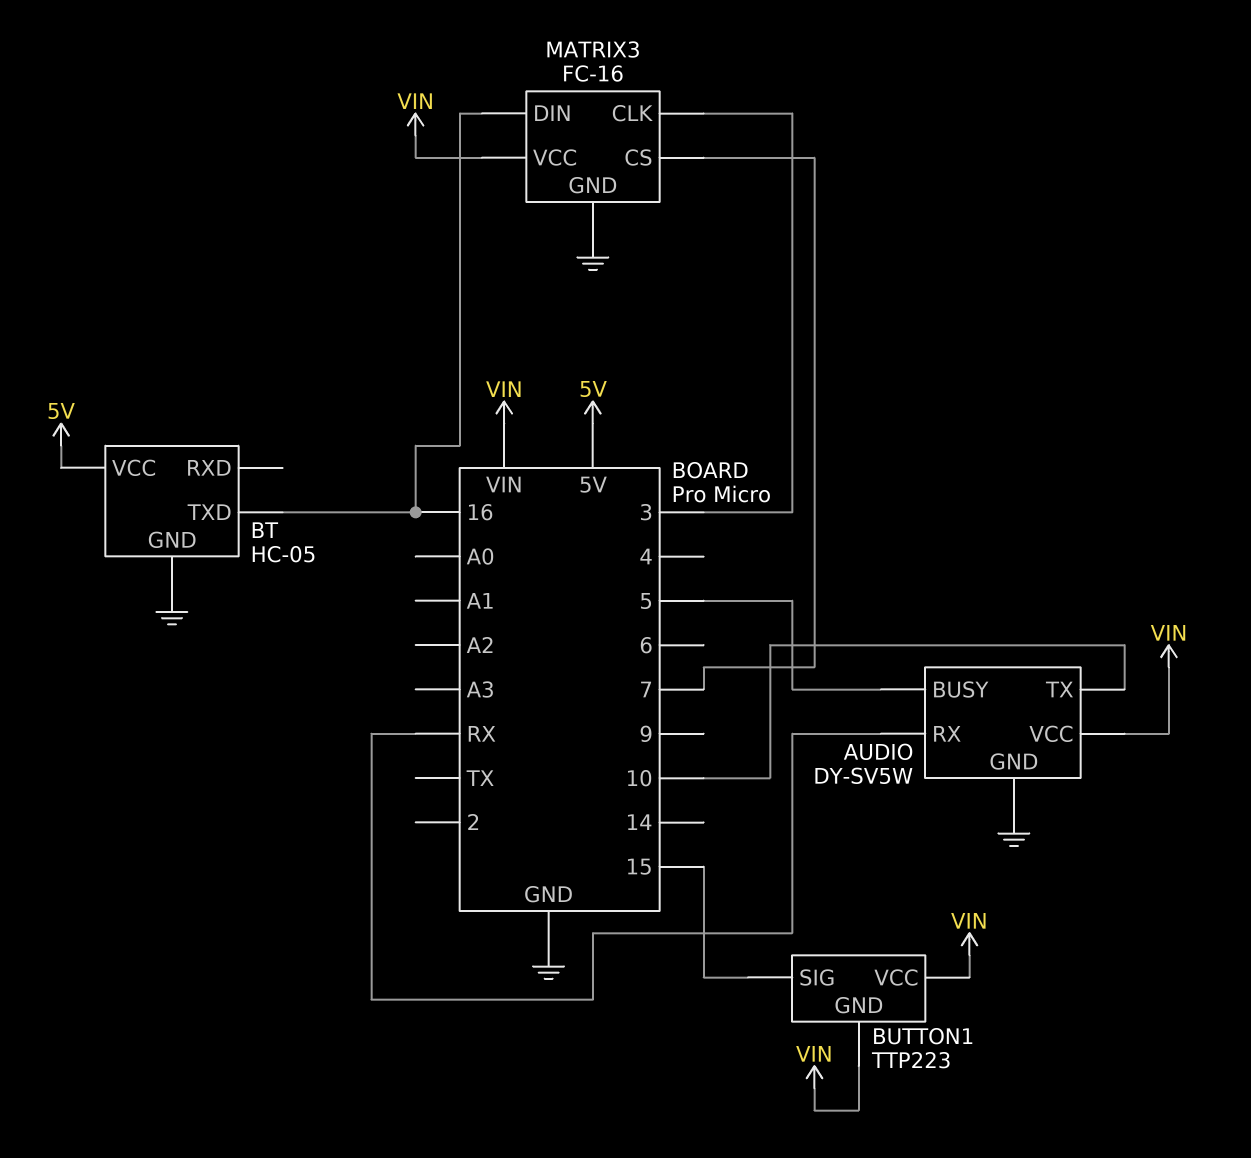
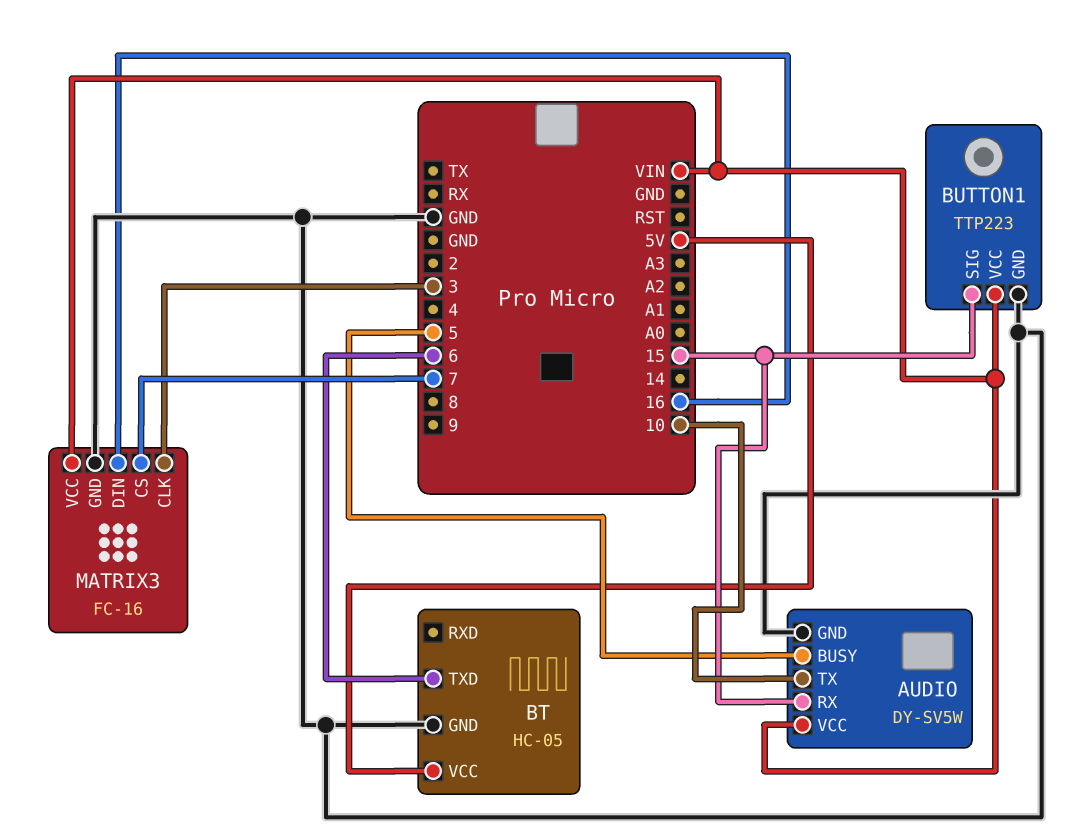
AUDIO pin RX: RX -> 15
BT pin TXD: 16 -> 6
BUTTON1 pin GND: VIN -> GND

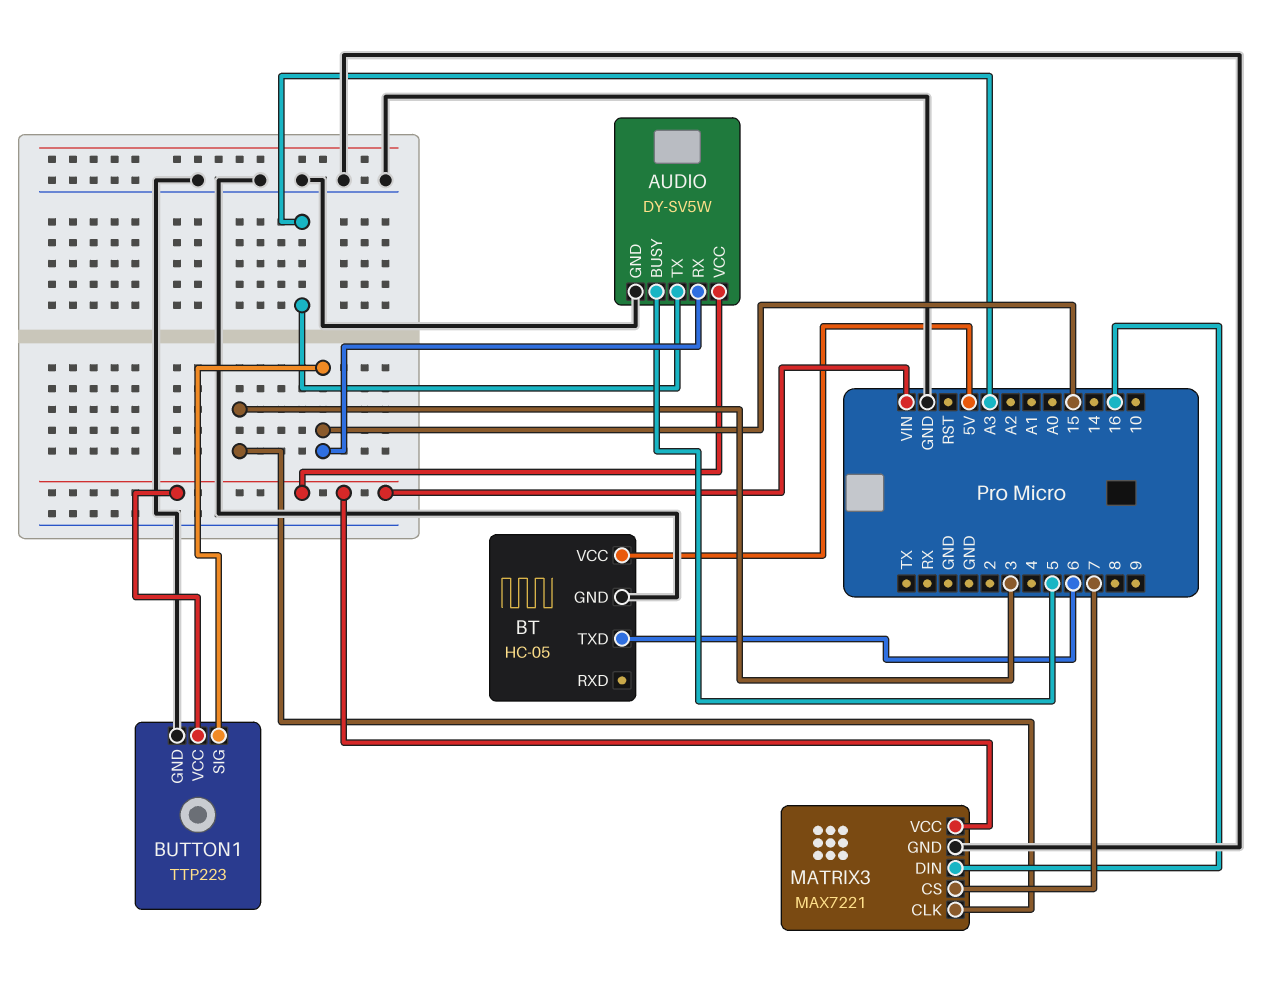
AUDIO pin TX: 10 -> A3
MATRIX3: FC-16 -> MAX7221

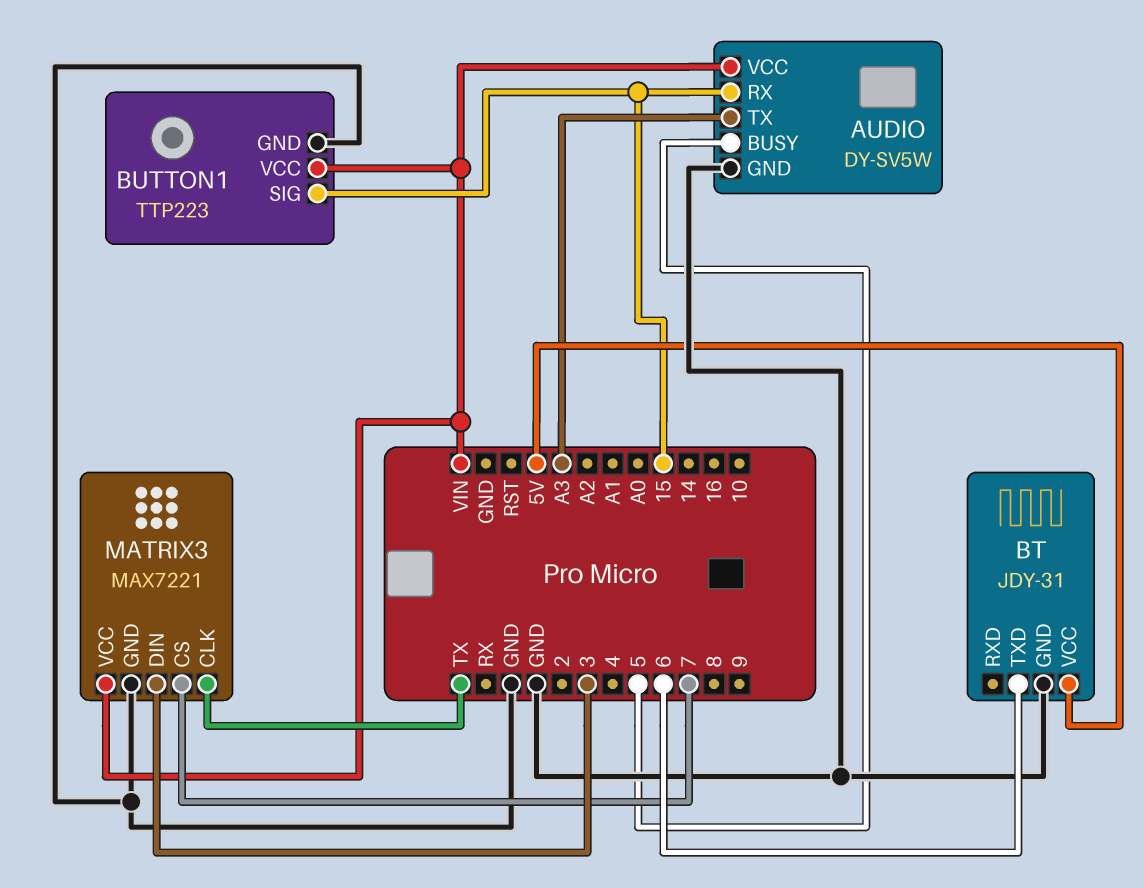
BT: HC-05 -> JDY-31
MATRIX3 pin CLK: 3 -> TX
MATRIX3 pin DIN: 16 -> 3

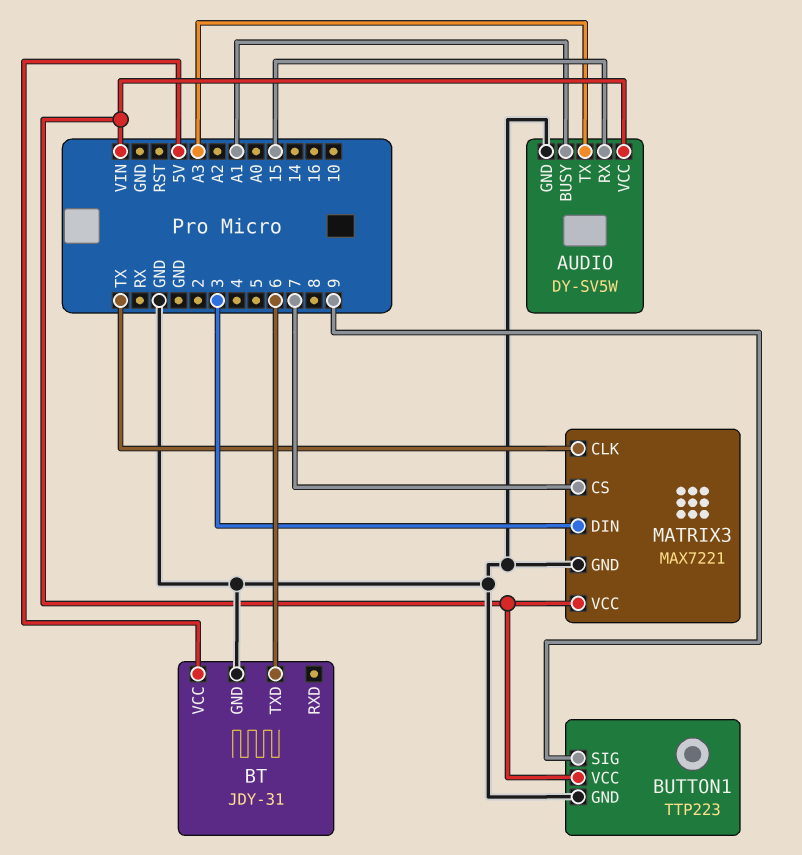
AUDIO pin BUSY: 5 -> A1
BUTTON1 pin SIG: 15 -> 9

